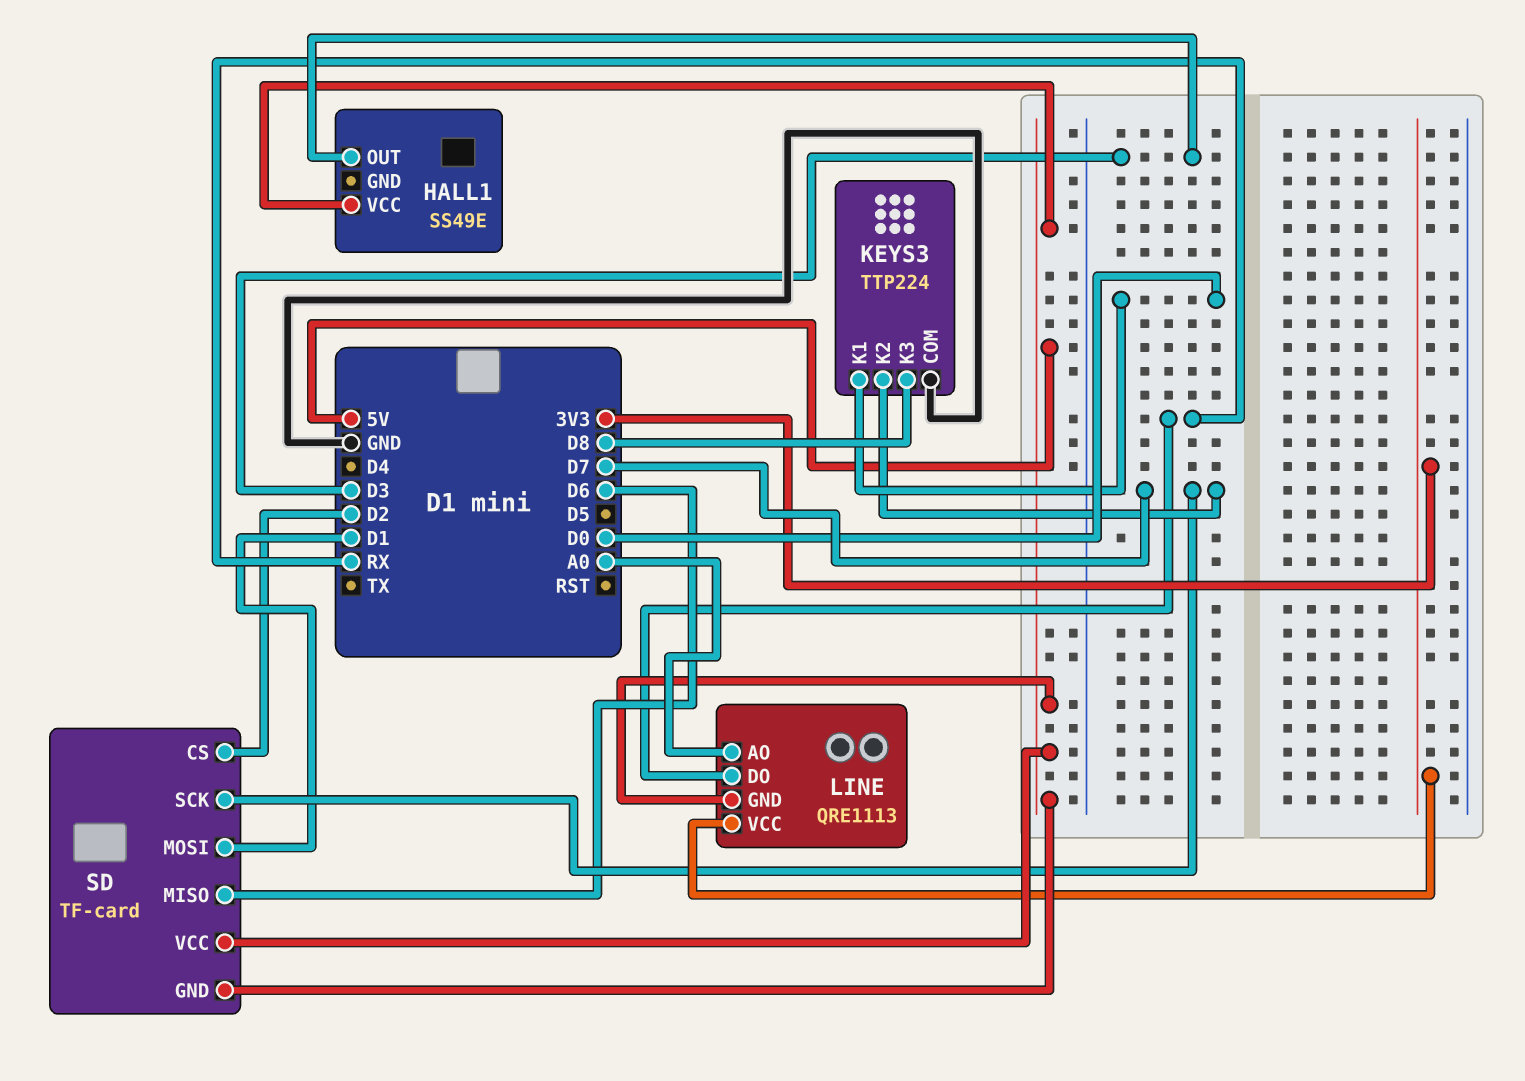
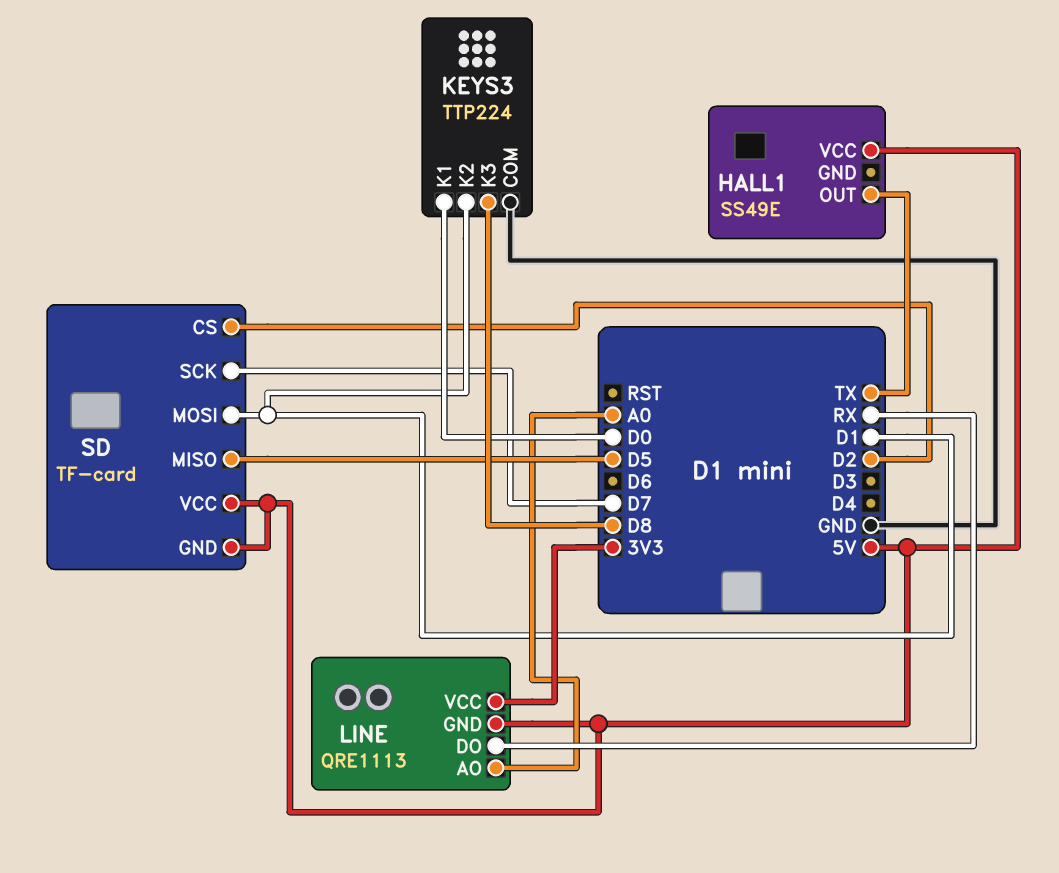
HALL1 pin OUT: D3 -> TX
KEYS3 pin K2: D7 -> D1
SD pin MISO: D6 -> D5

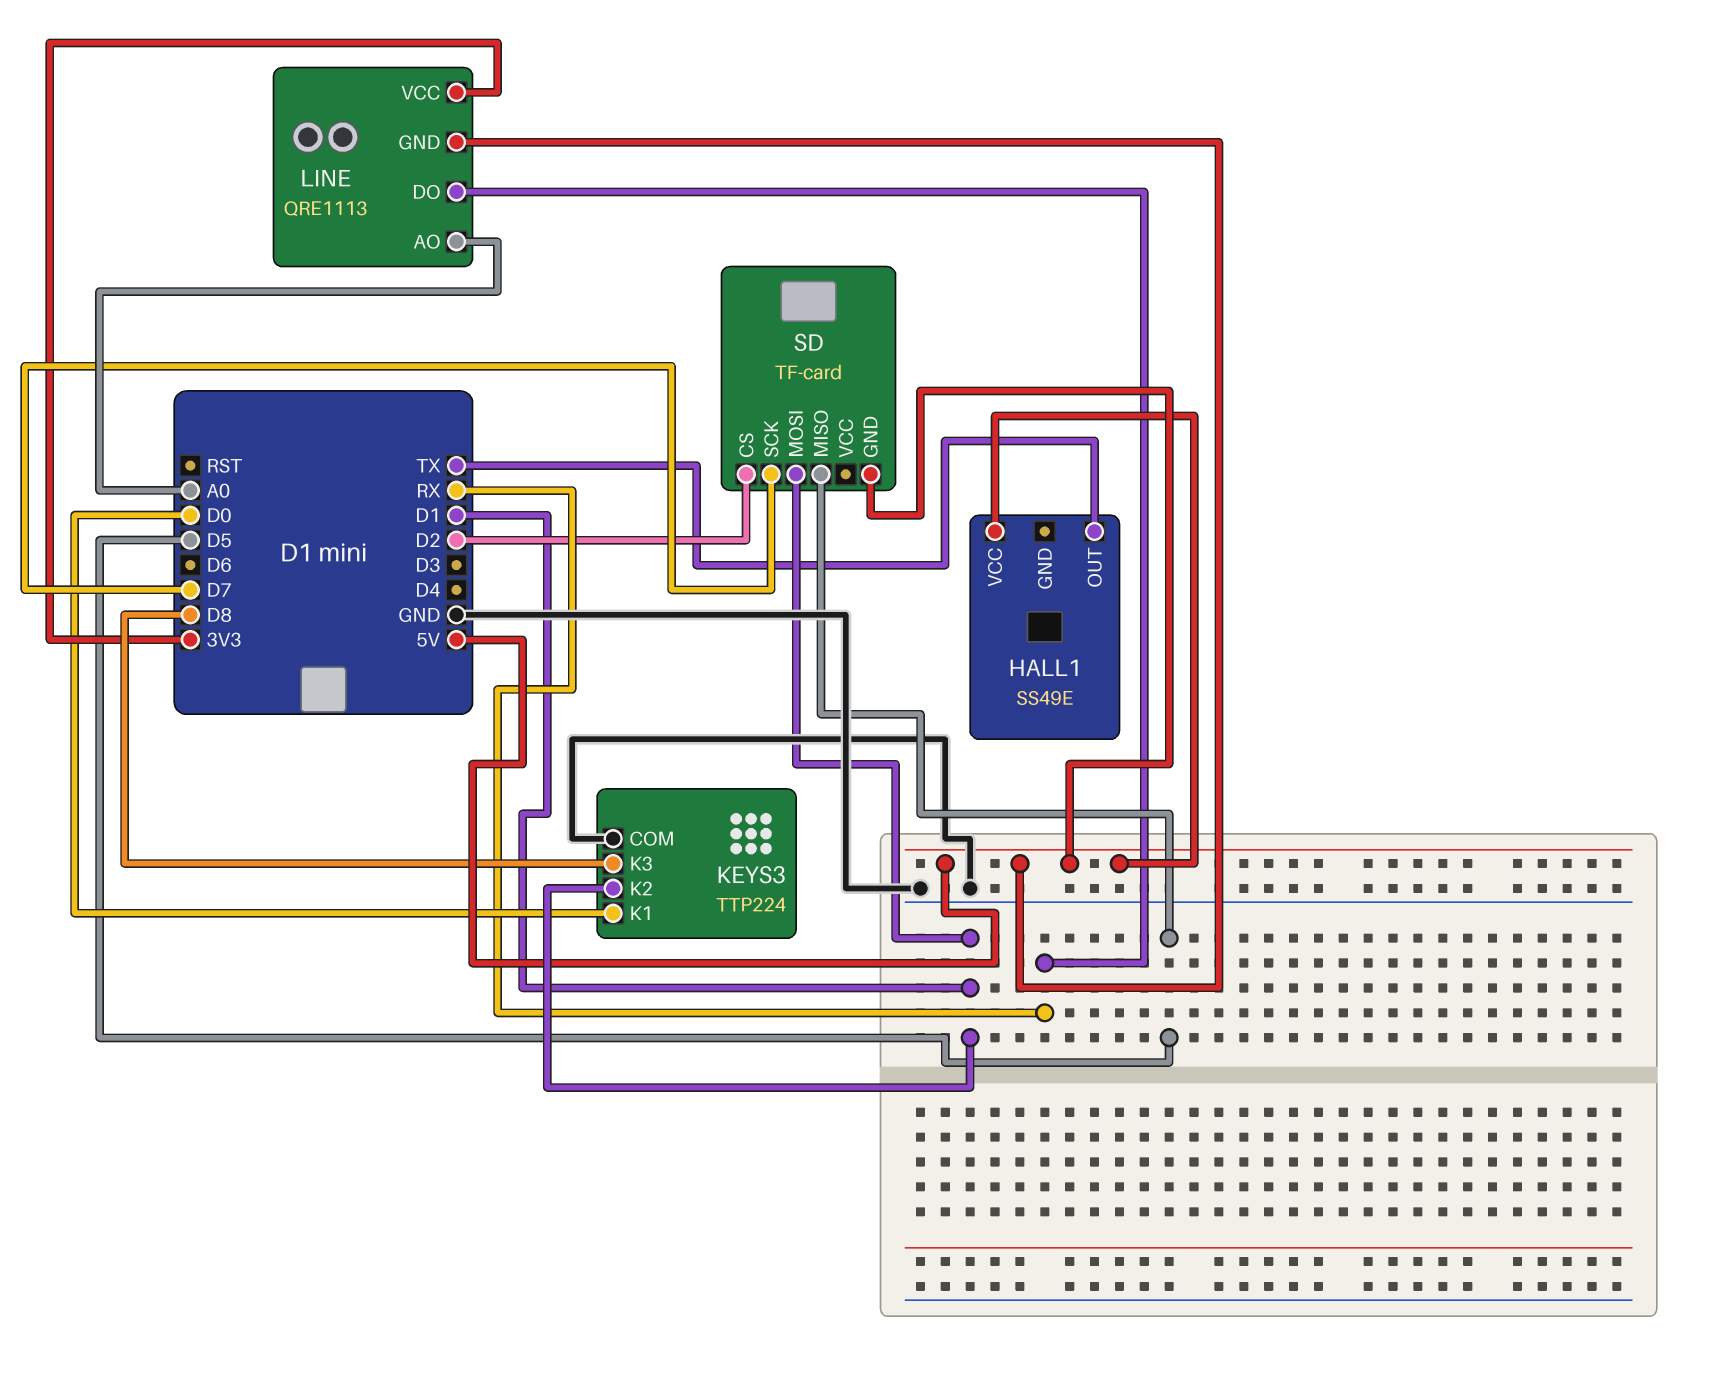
SD pin VCC: 5V -> none

